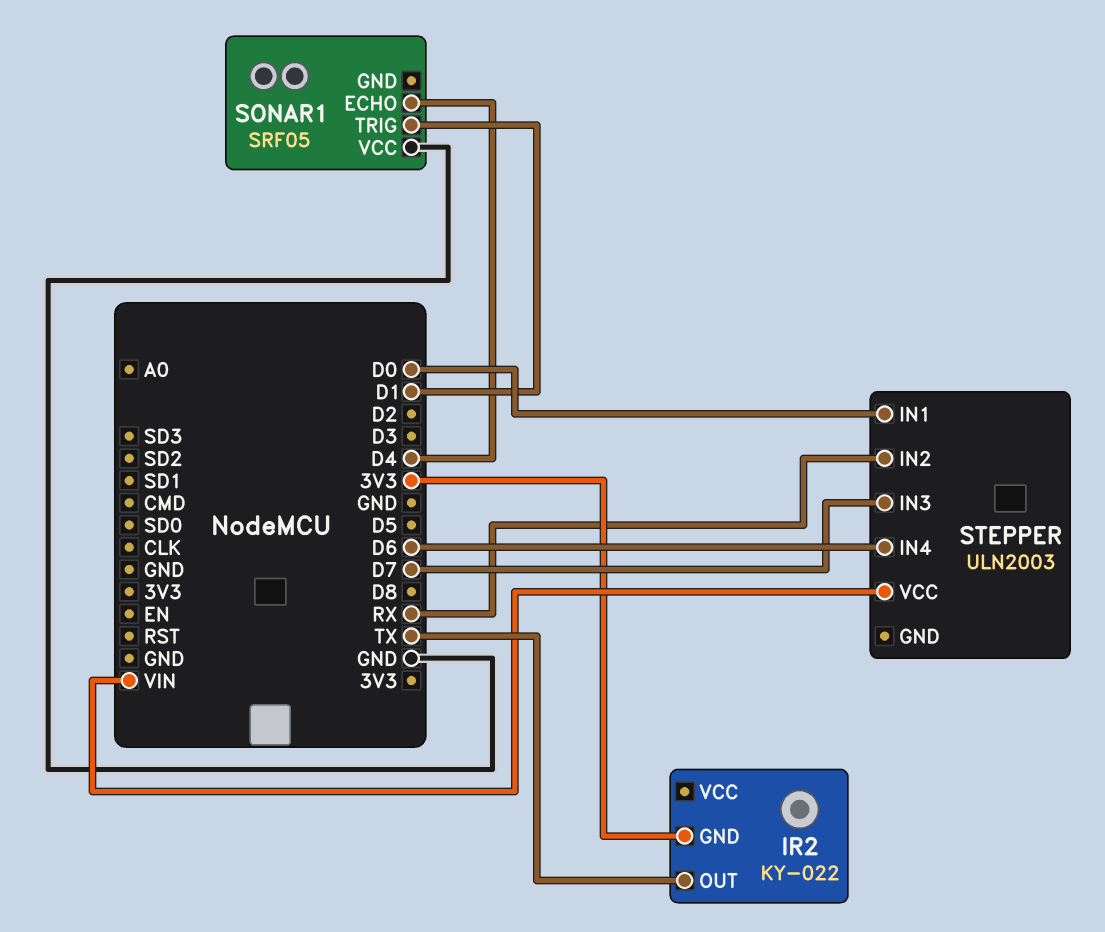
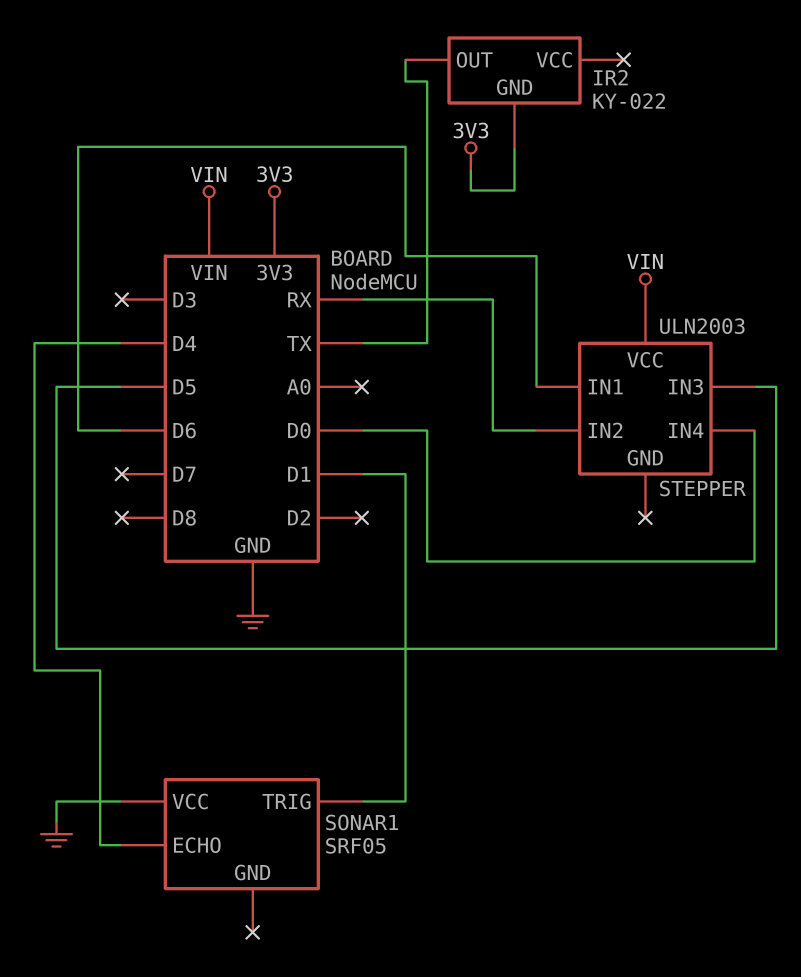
STEPPER pin IN1: D0 -> D6
STEPPER pin IN3: D7 -> D5
STEPPER pin IN4: D6 -> D0

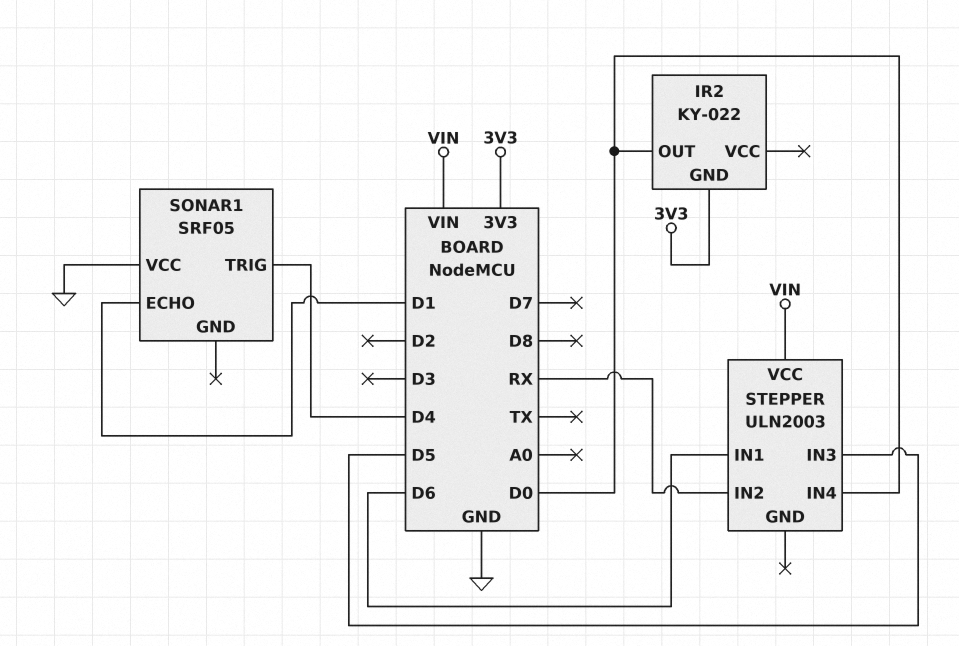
IR2 pin OUT: TX -> D0
SONAR1 pin ECHO: D4 -> D1
SONAR1 pin TRIG: D1 -> D4

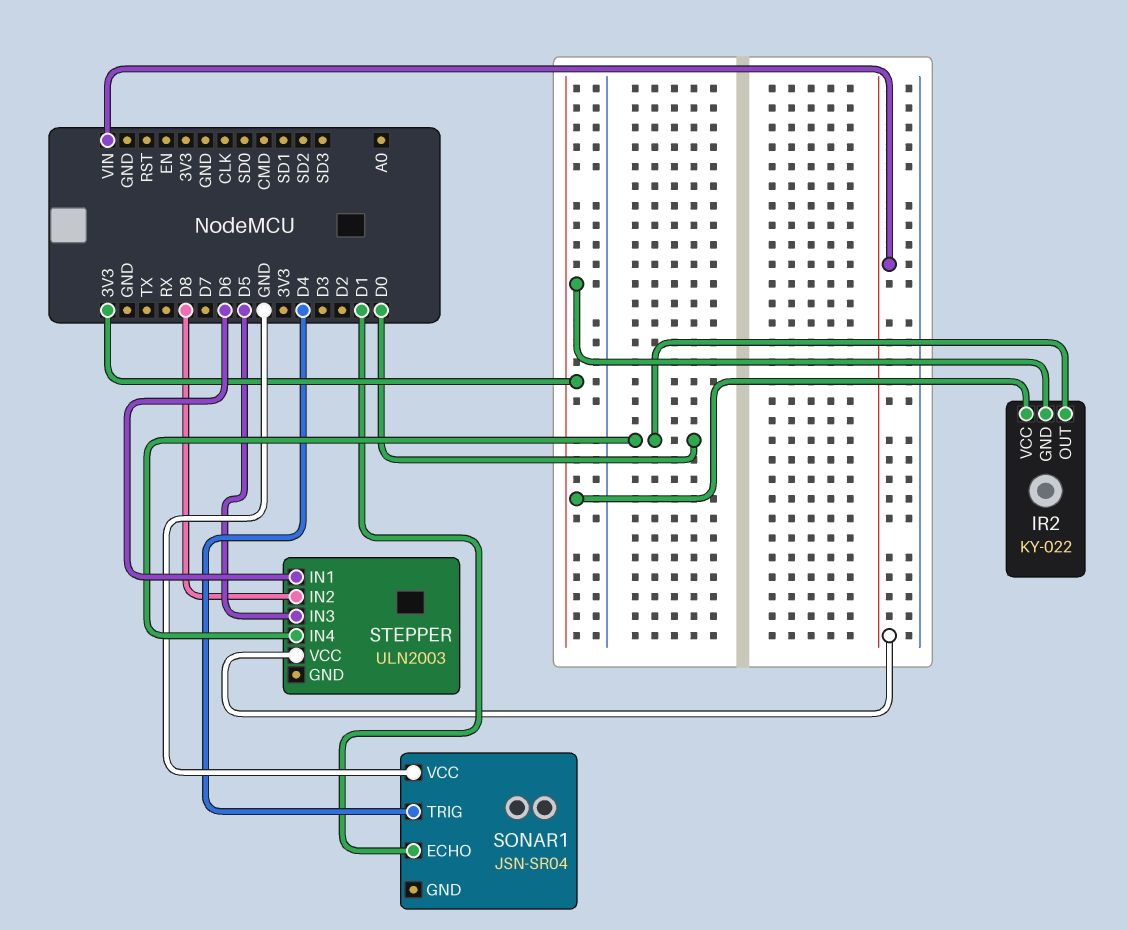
IR2 pin VCC: none -> 3V3
SONAR1: SRF05 -> JSN-SR04
STEPPER pin IN2: RX -> D8

